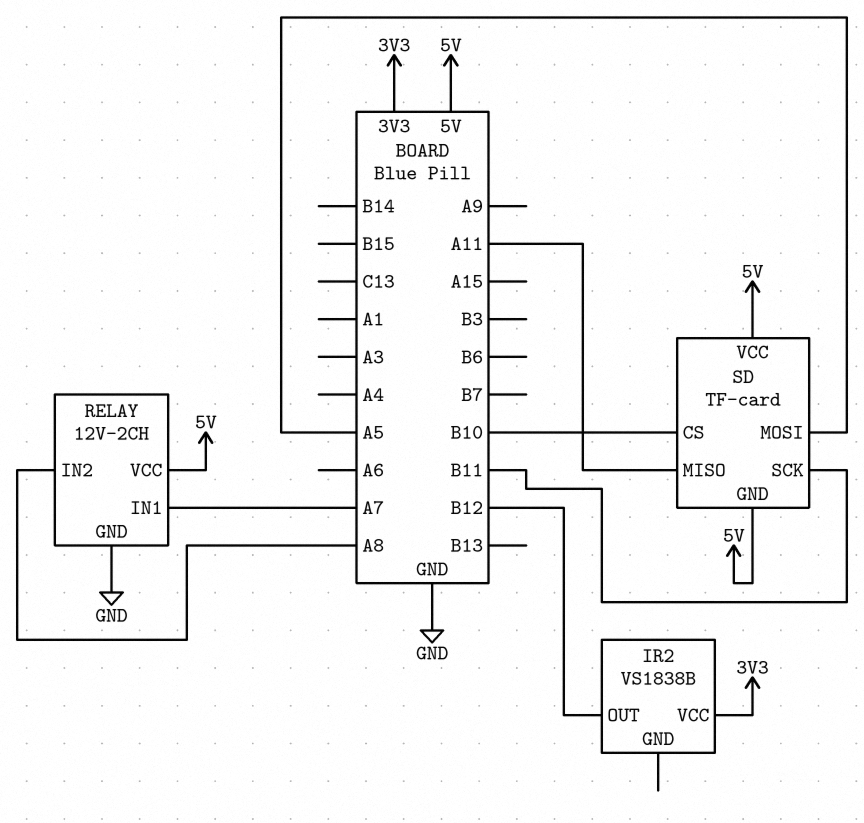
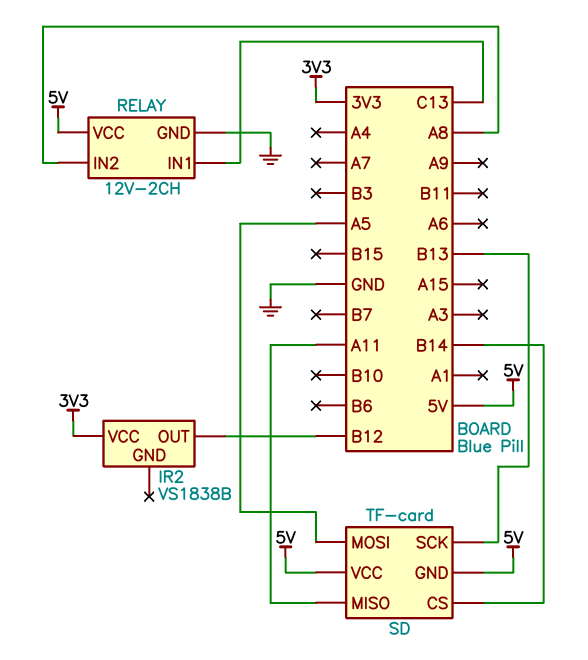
RELAY pin IN1: A7 -> C13
SD pin CS: B10 -> B14
SD pin SCK: B11 -> B13

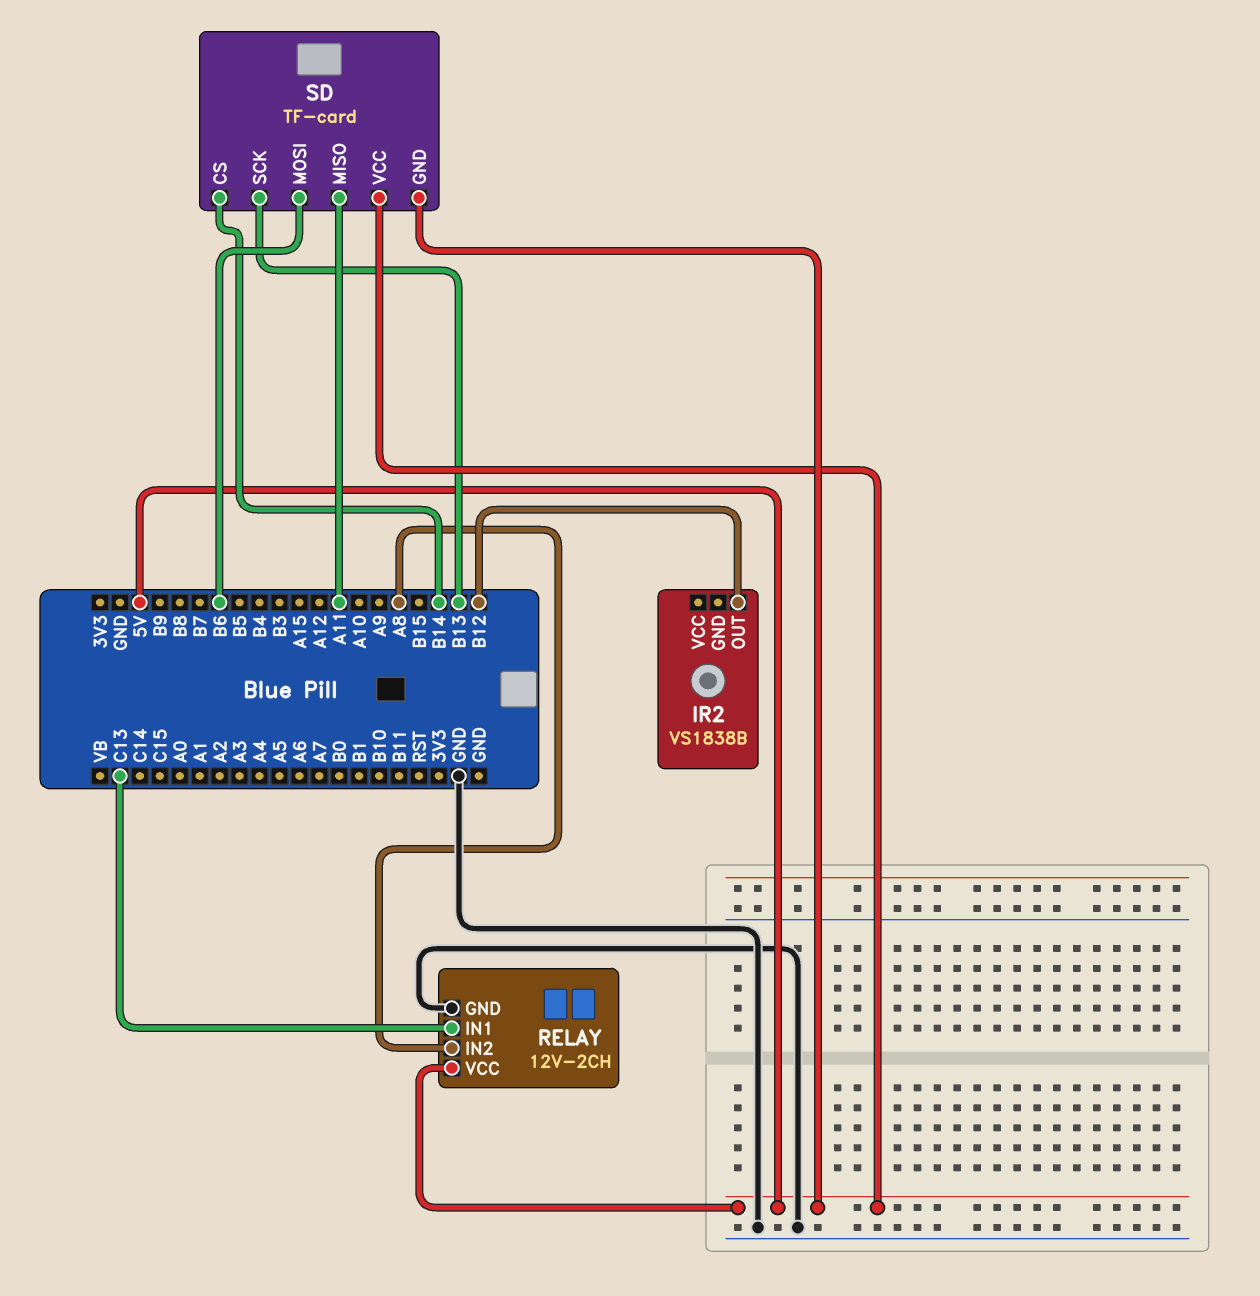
IR2 pin VCC: 3V3 -> none
SD pin MOSI: A5 -> B6

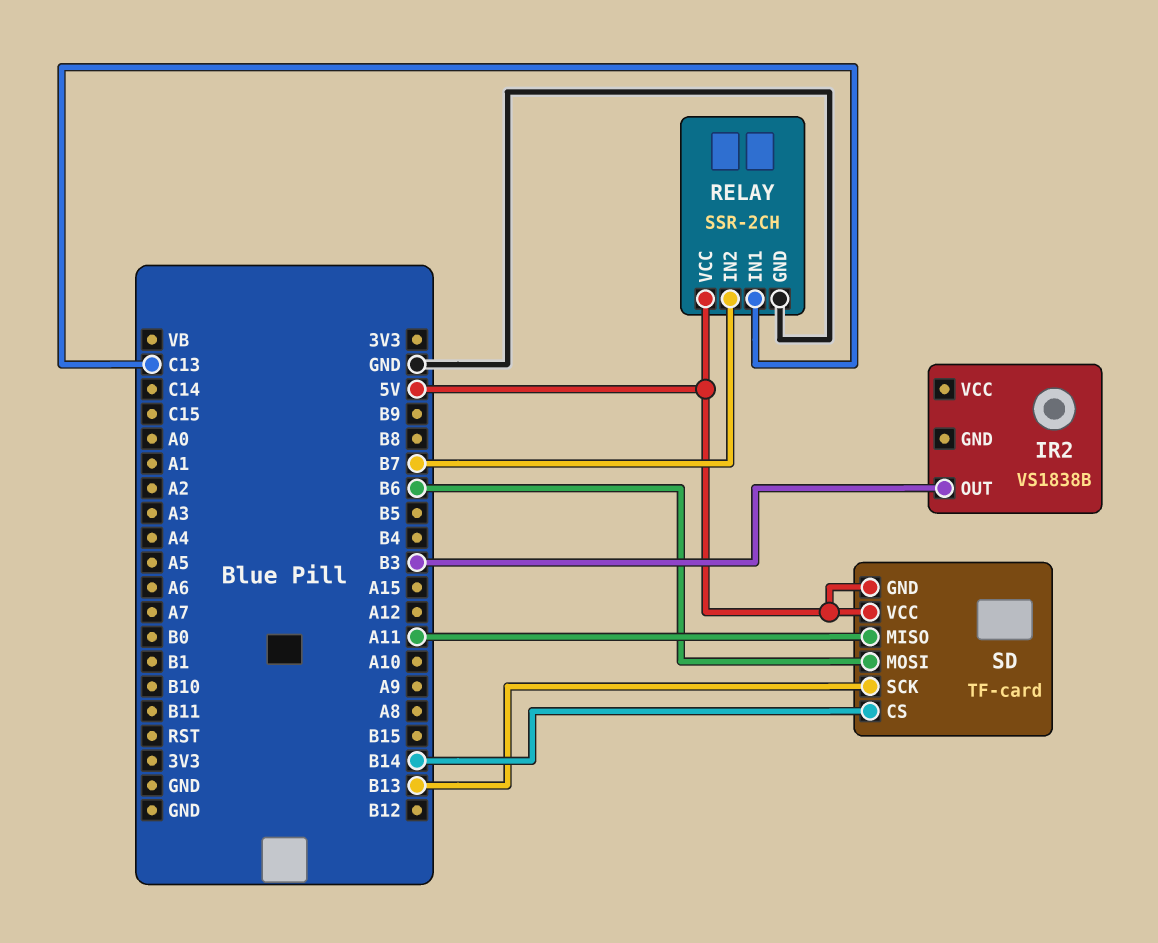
IR2 pin OUT: B12 -> B3
RELAY: 12V-2CH -> SSR-2CH
RELAY pin IN2: A8 -> B7

